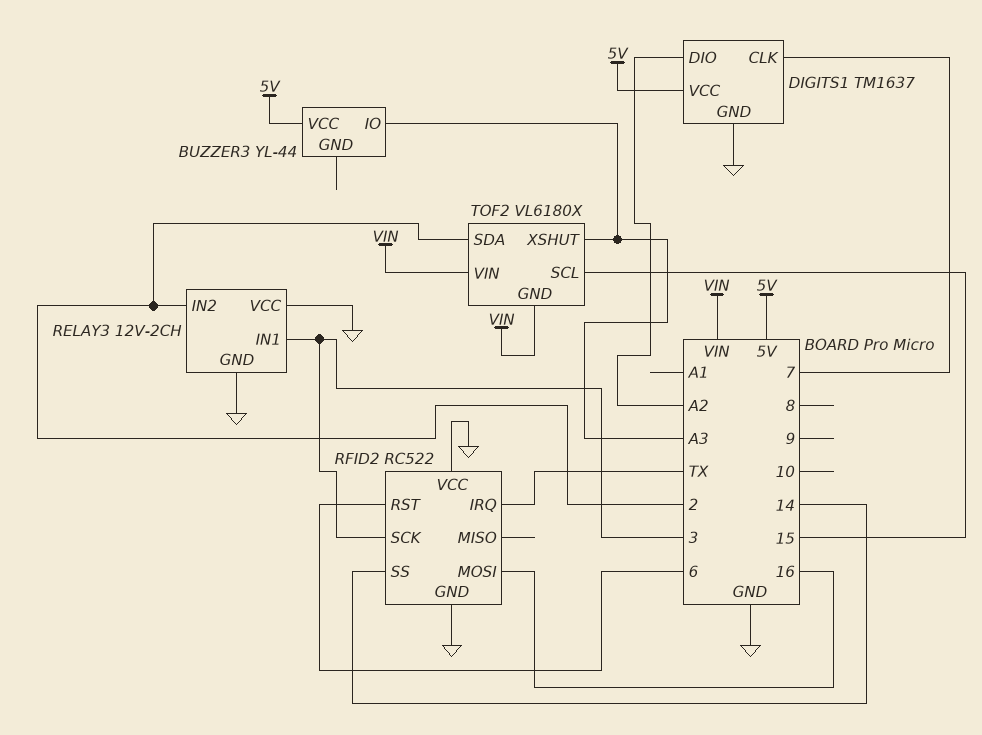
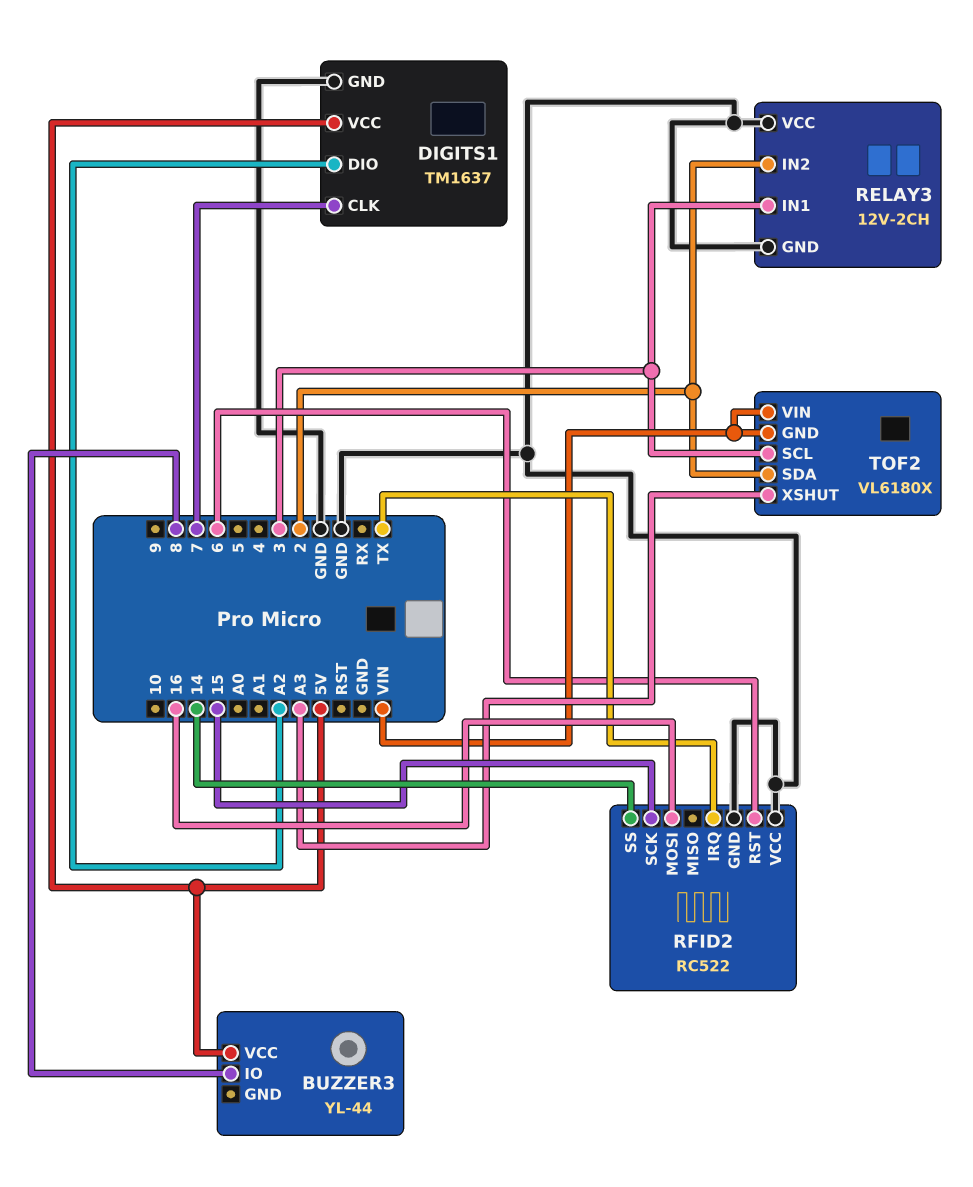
BUZZER3 pin IO: A3 -> 8
RFID2 pin SCK: 3 -> 15
TOF2 pin SCL: 15 -> 3

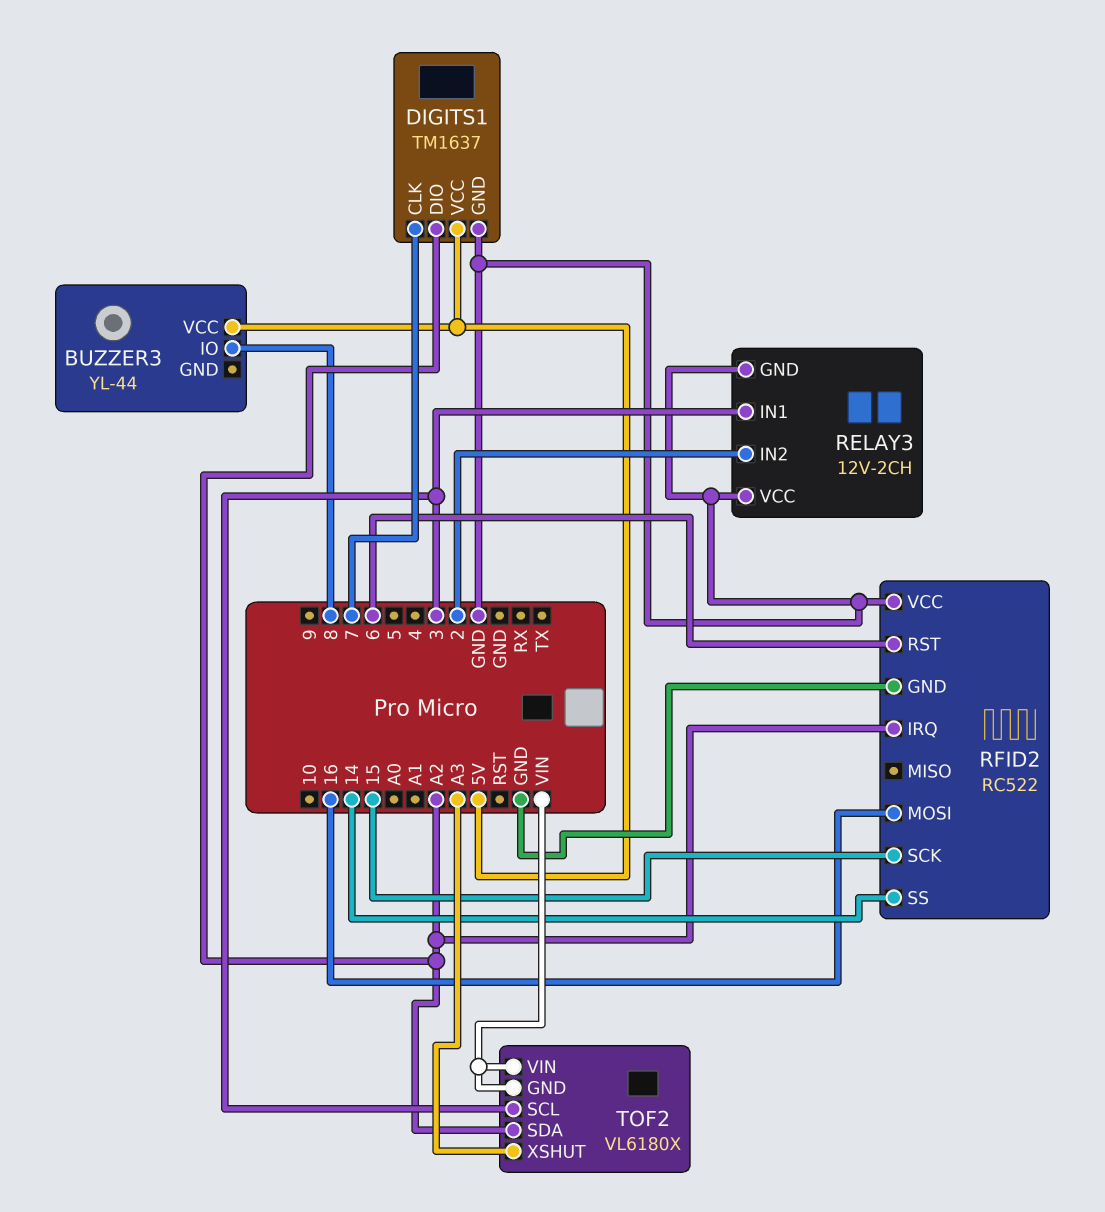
RFID2 pin IRQ: TX -> A2
TOF2 pin SDA: 2 -> A2

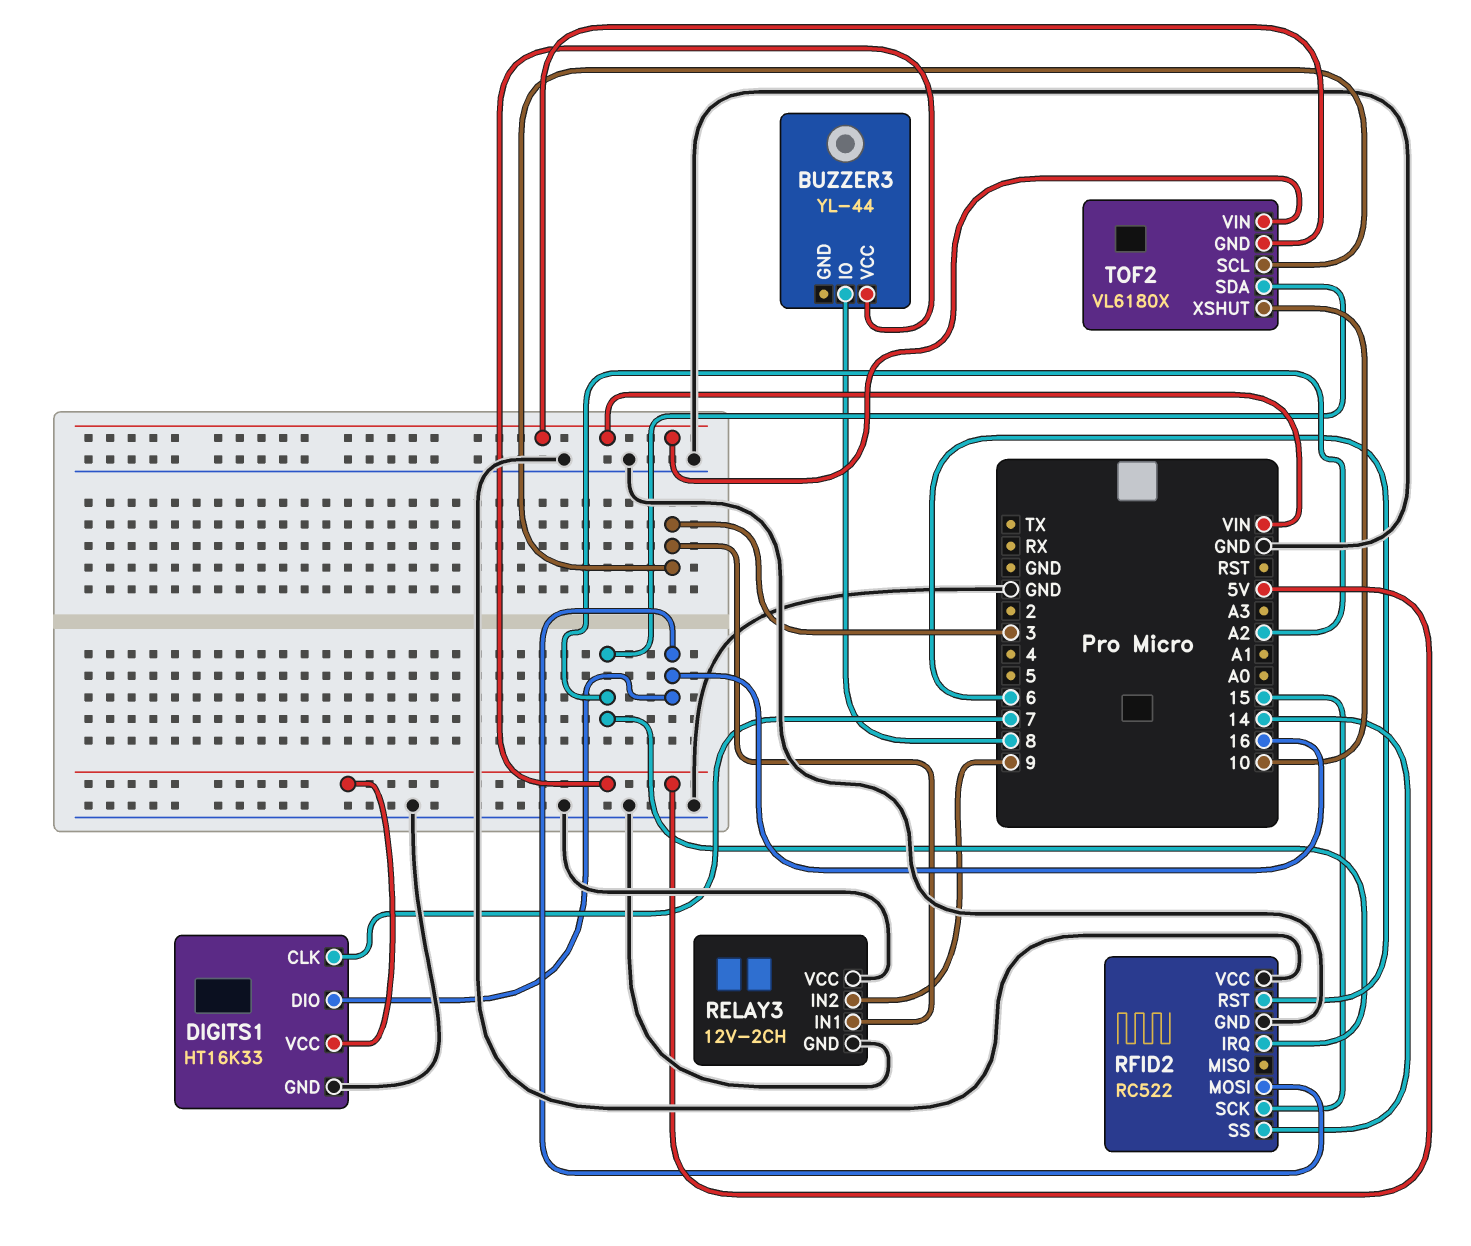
DIGITS1: TM1637 -> HT16K33
DIGITS1 pin DIO: A2 -> 16
RELAY3 pin IN2: 2 -> 9
TOF2 pin XSHUT: A3 -> 10

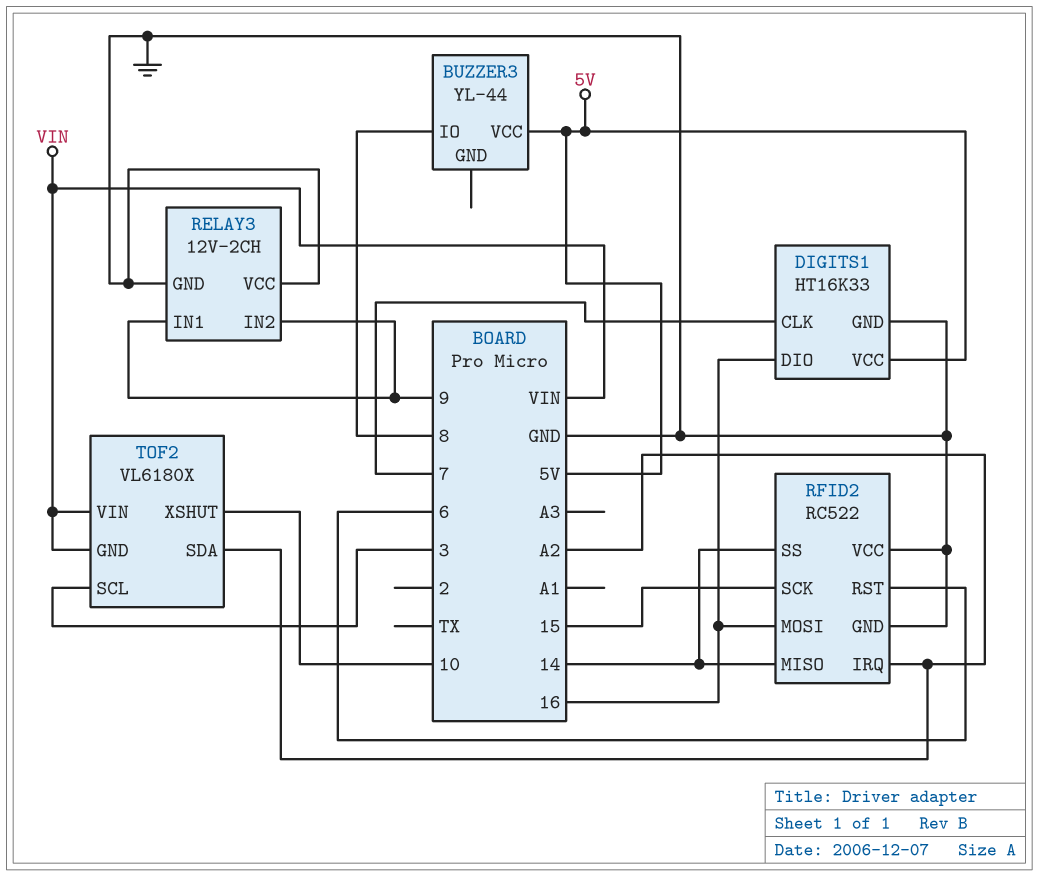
RELAY3 pin IN1: 3 -> 9
RFID2 pin MISO: none -> 14

